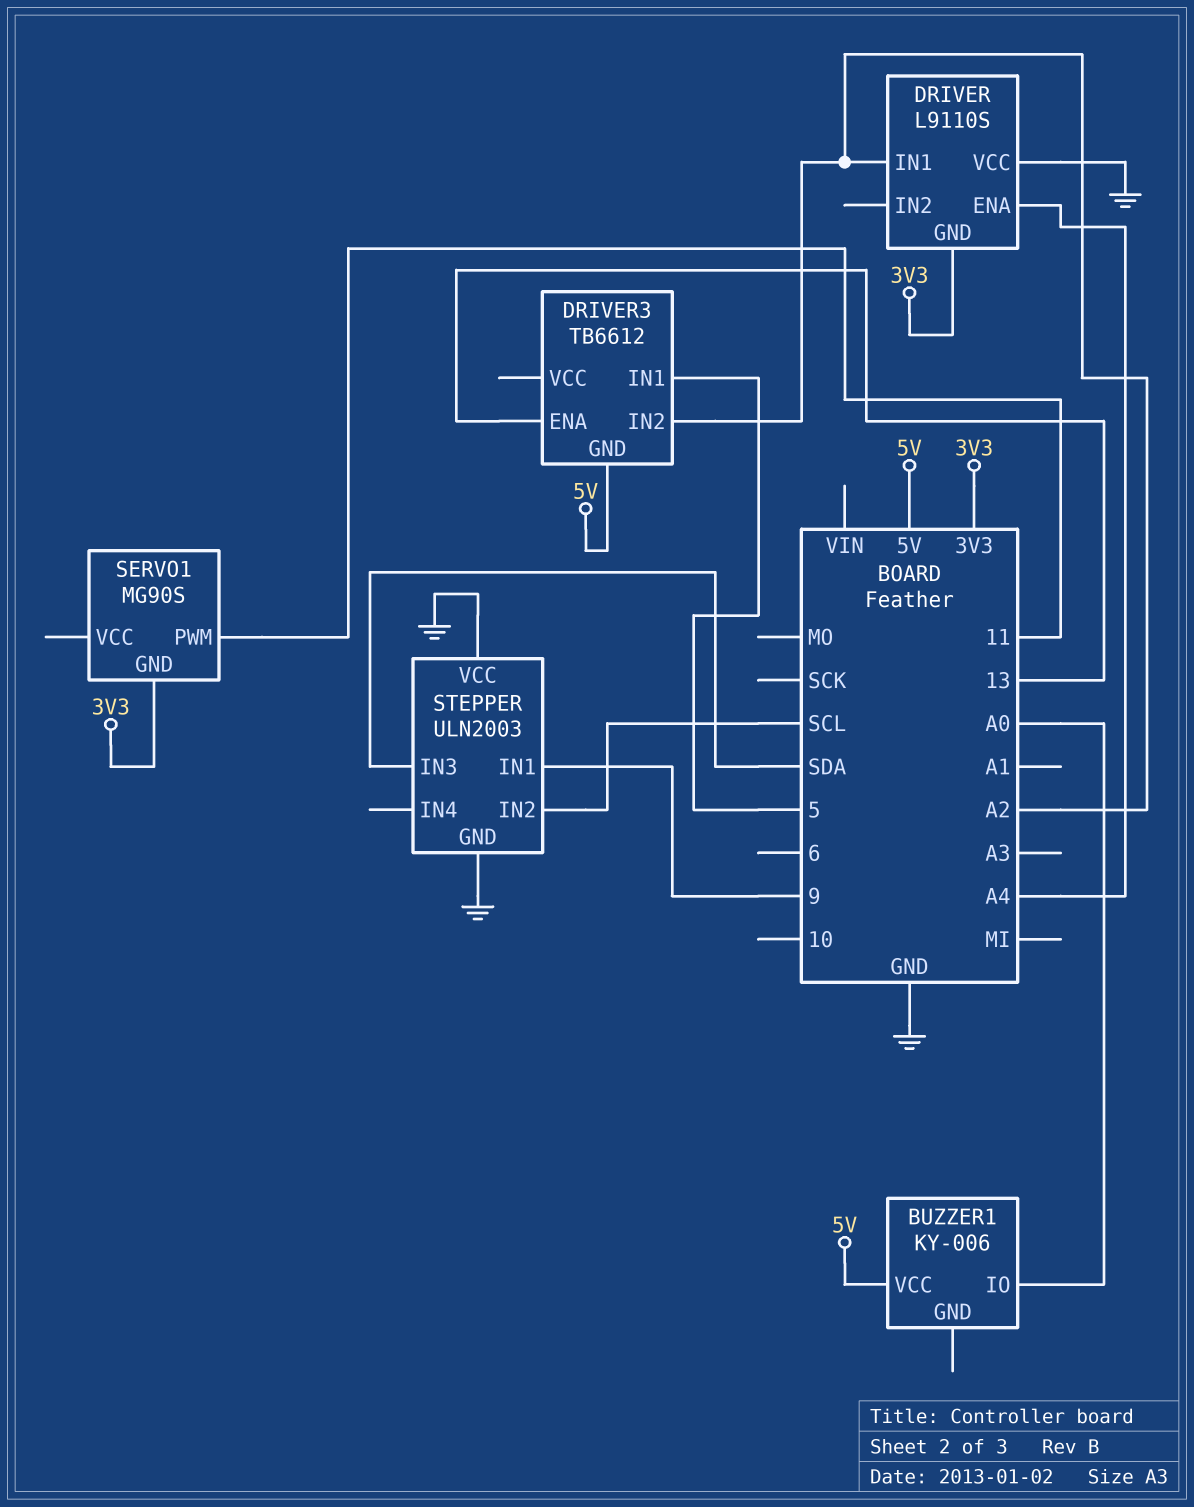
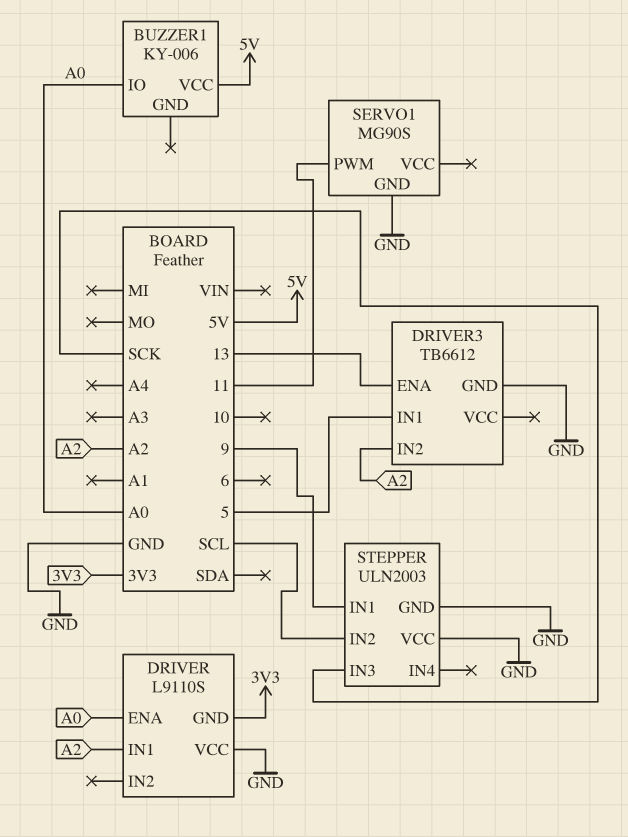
DRIVER pin ENA: A4 -> A0
DRIVER3 pin GND: 5V -> GND
SERVO1 pin GND: 3V3 -> GND
STEPPER pin IN3: SDA -> SCK

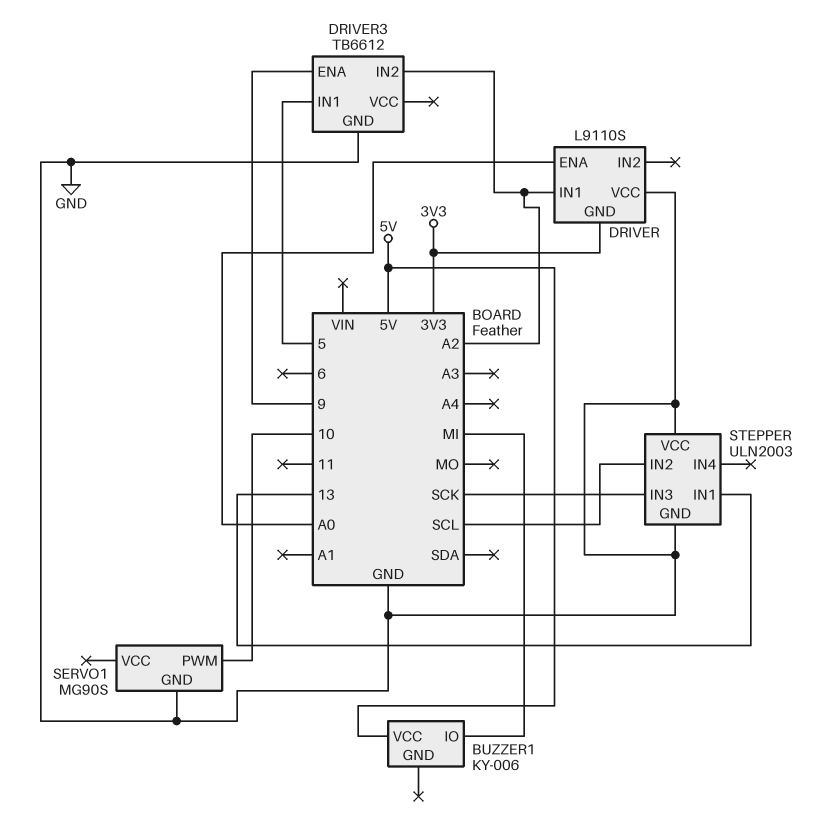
BUZZER1 pin IO: A0 -> MI
DRIVER3 pin ENA: 13 -> 9
SERVO1 pin PWM: 11 -> 10
STEPPER pin IN1: 9 -> 13

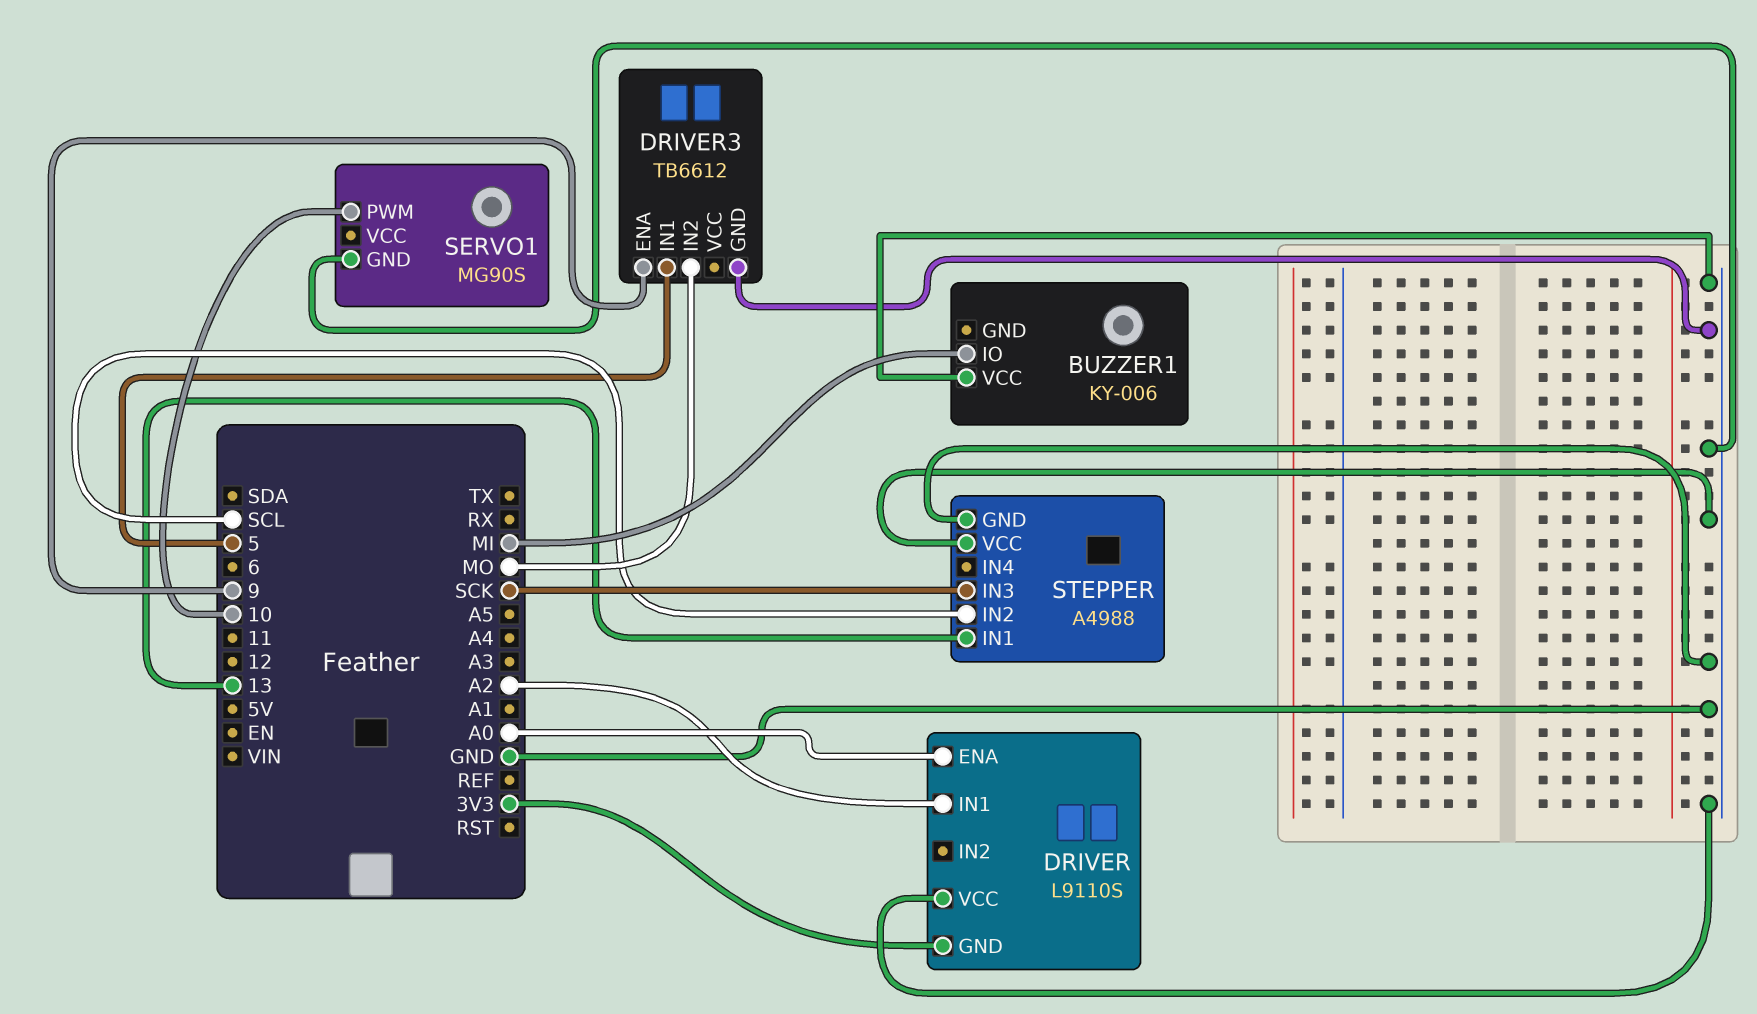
BUZZER1 pin VCC: 5V -> GND
DRIVER3 pin IN2: A2 -> MO
STEPPER: ULN2003 -> A4988

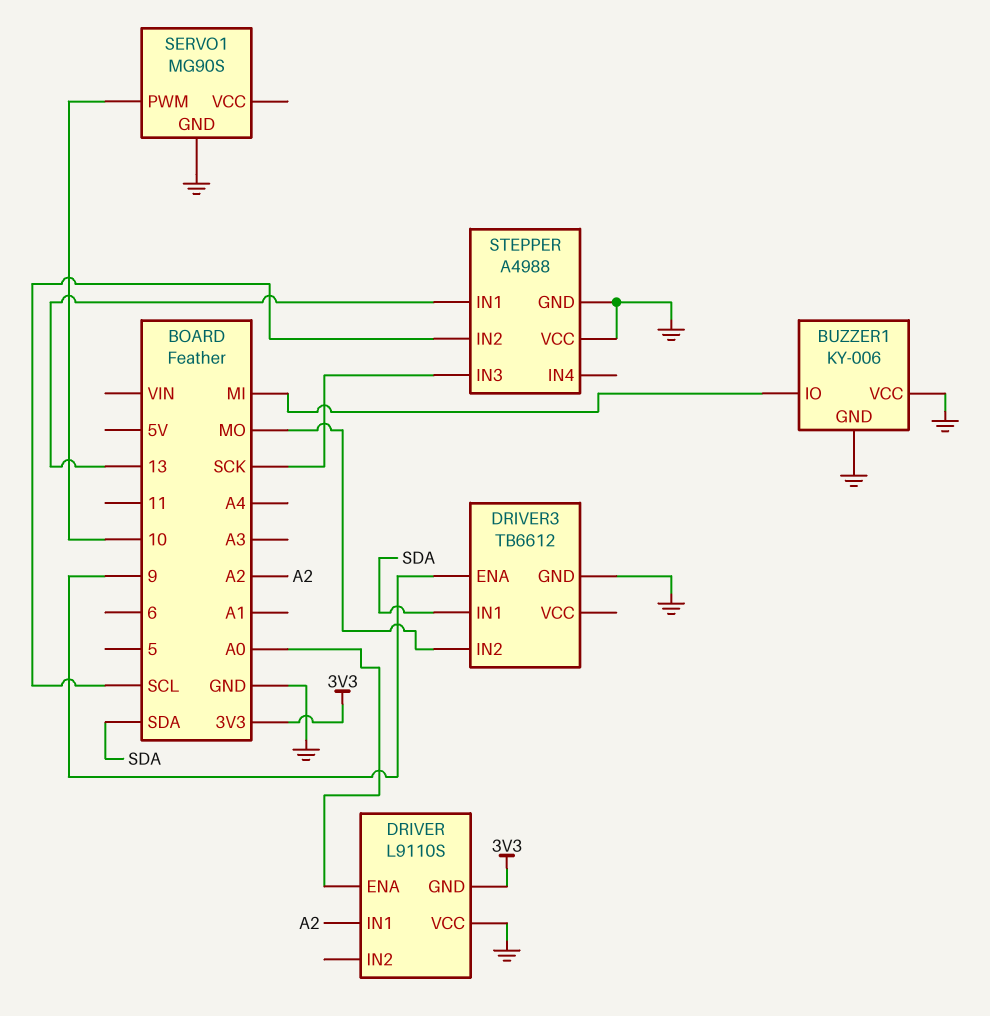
BUZZER1 pin GND: none -> GND
DRIVER3 pin IN1: 5 -> SDA

